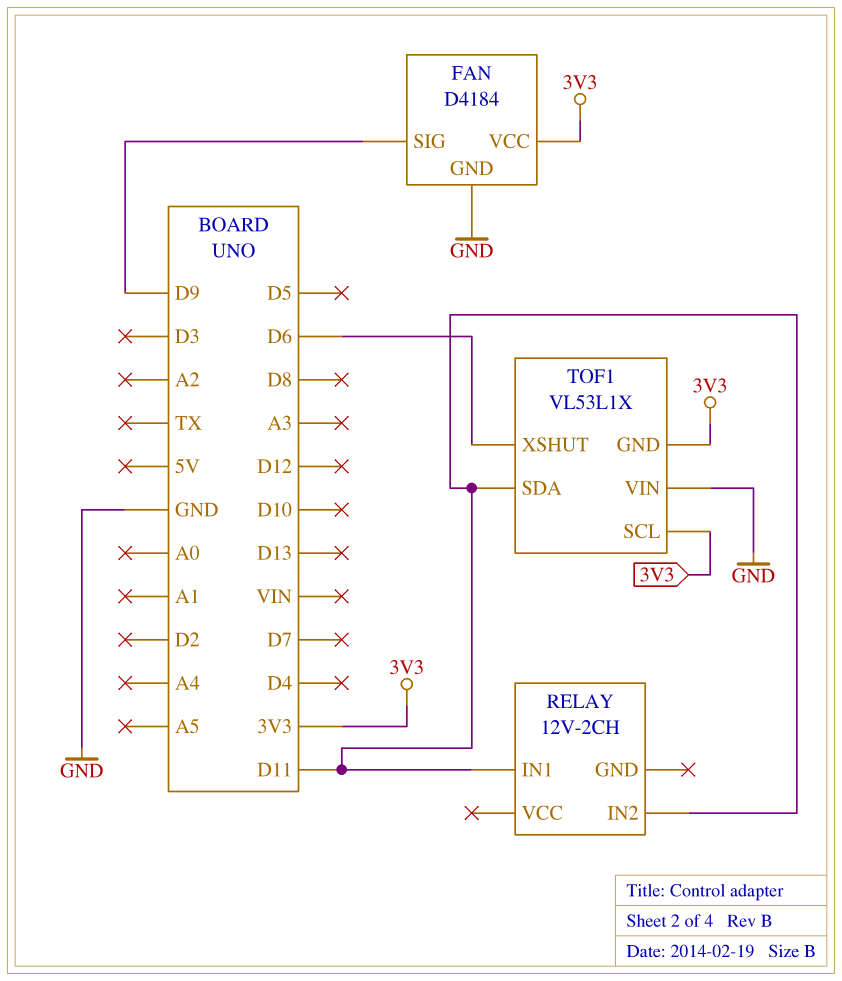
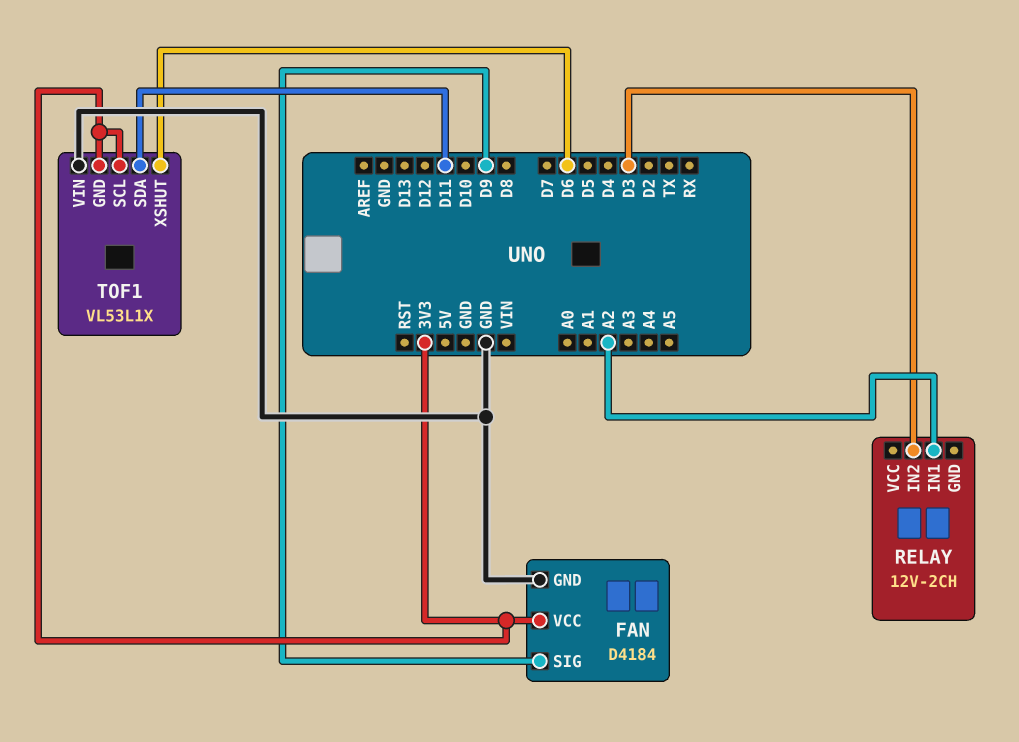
RELAY pin IN1: D11 -> A2
RELAY pin IN2: D11 -> D3

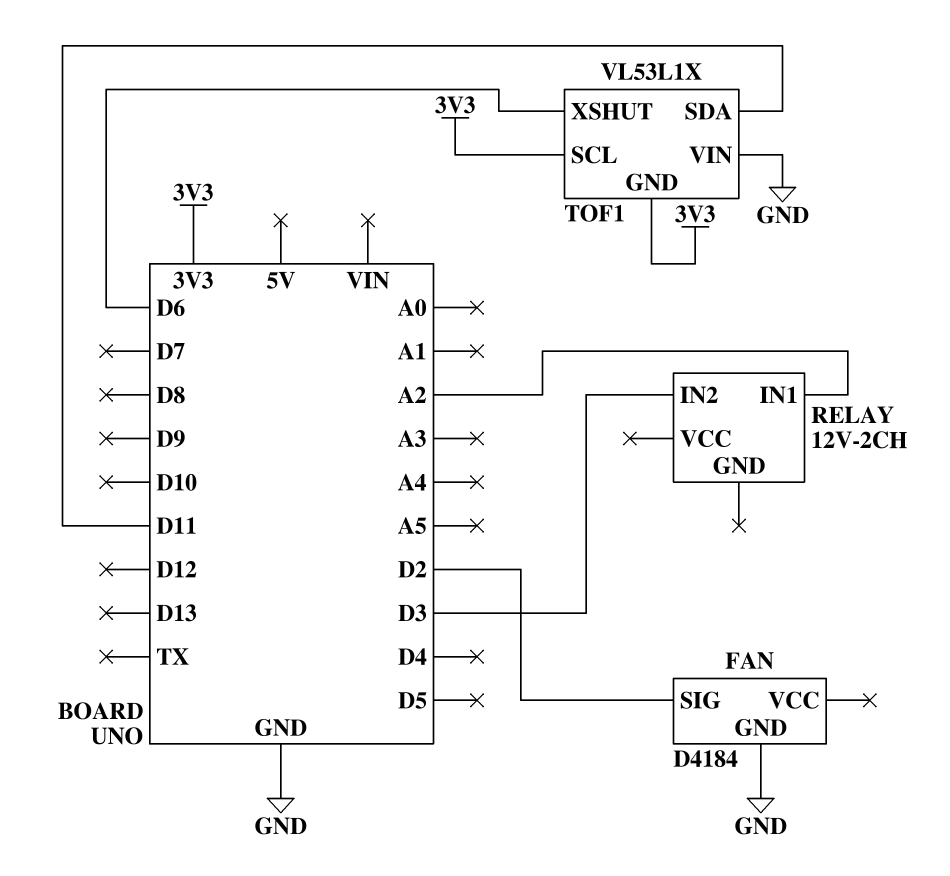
FAN pin SIG: D9 -> D2
FAN pin VCC: 3V3 -> none

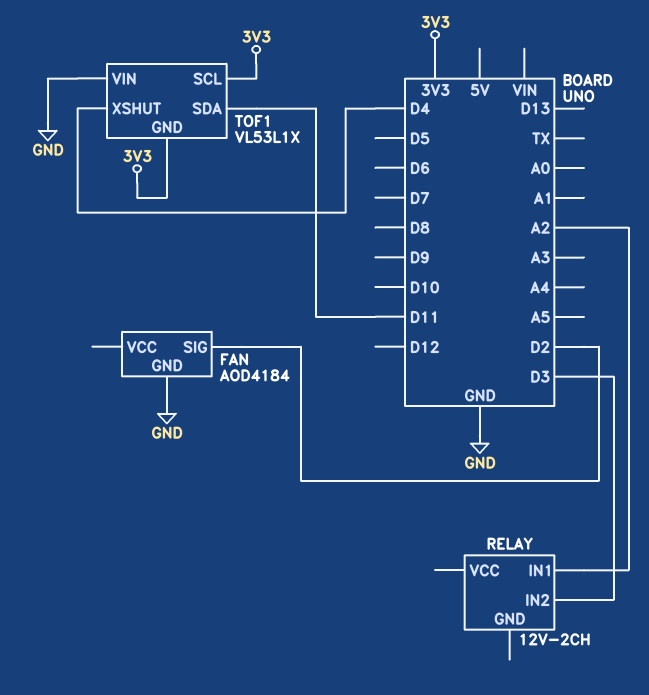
FAN: D4184 -> AOD4184
TOF1 pin XSHUT: D6 -> D4

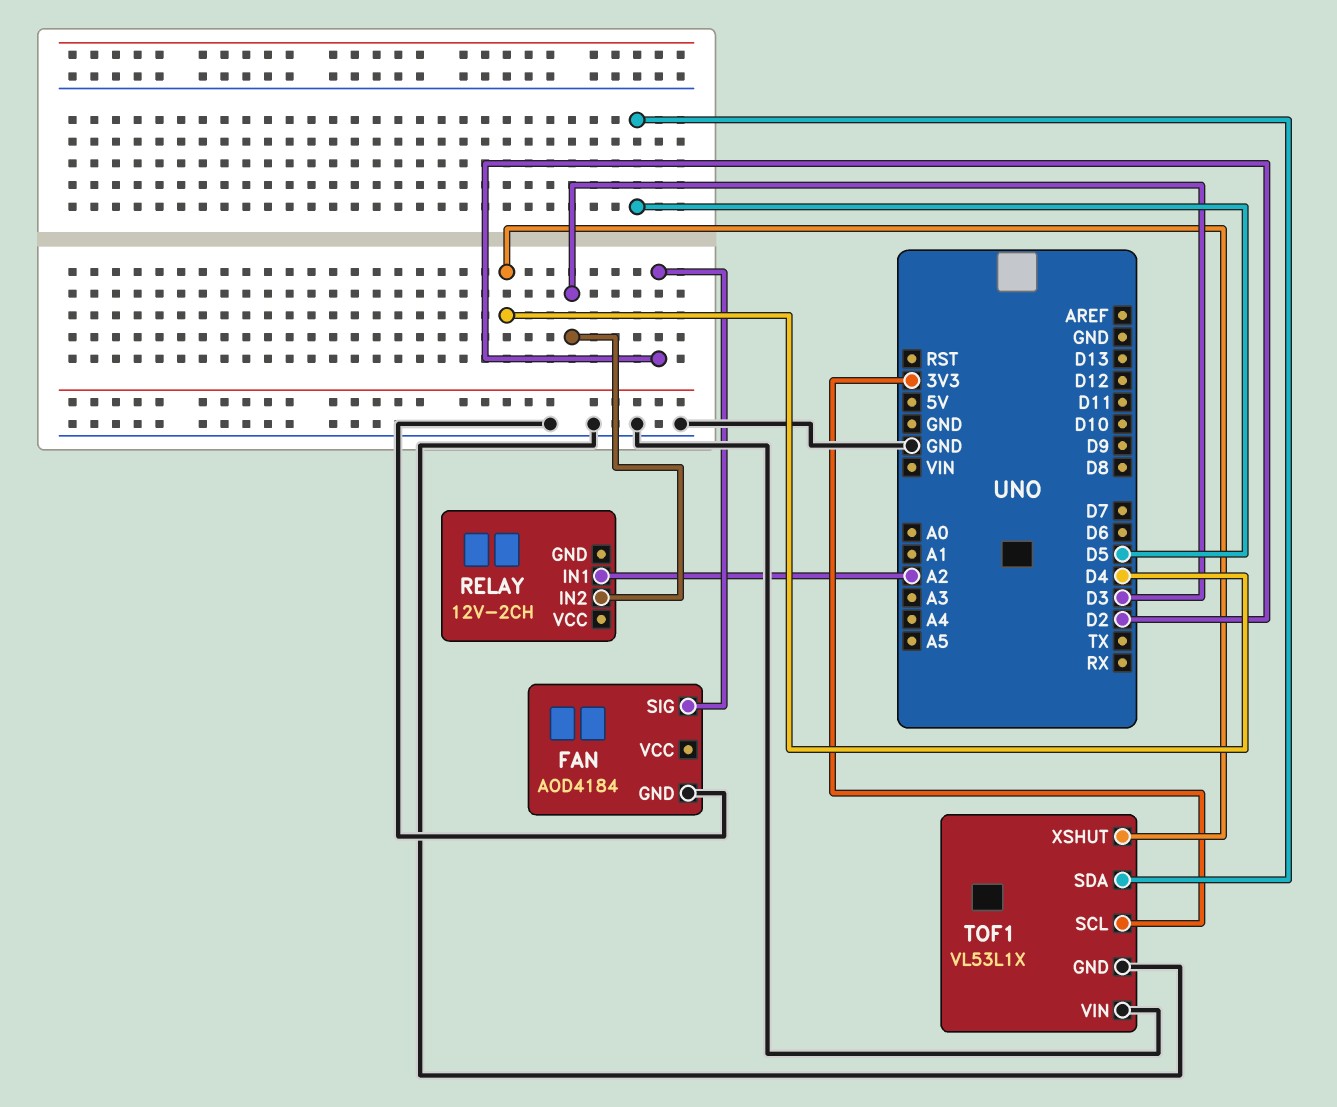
TOF1 pin GND: 3V3 -> GND
TOF1 pin SDA: D11 -> D5

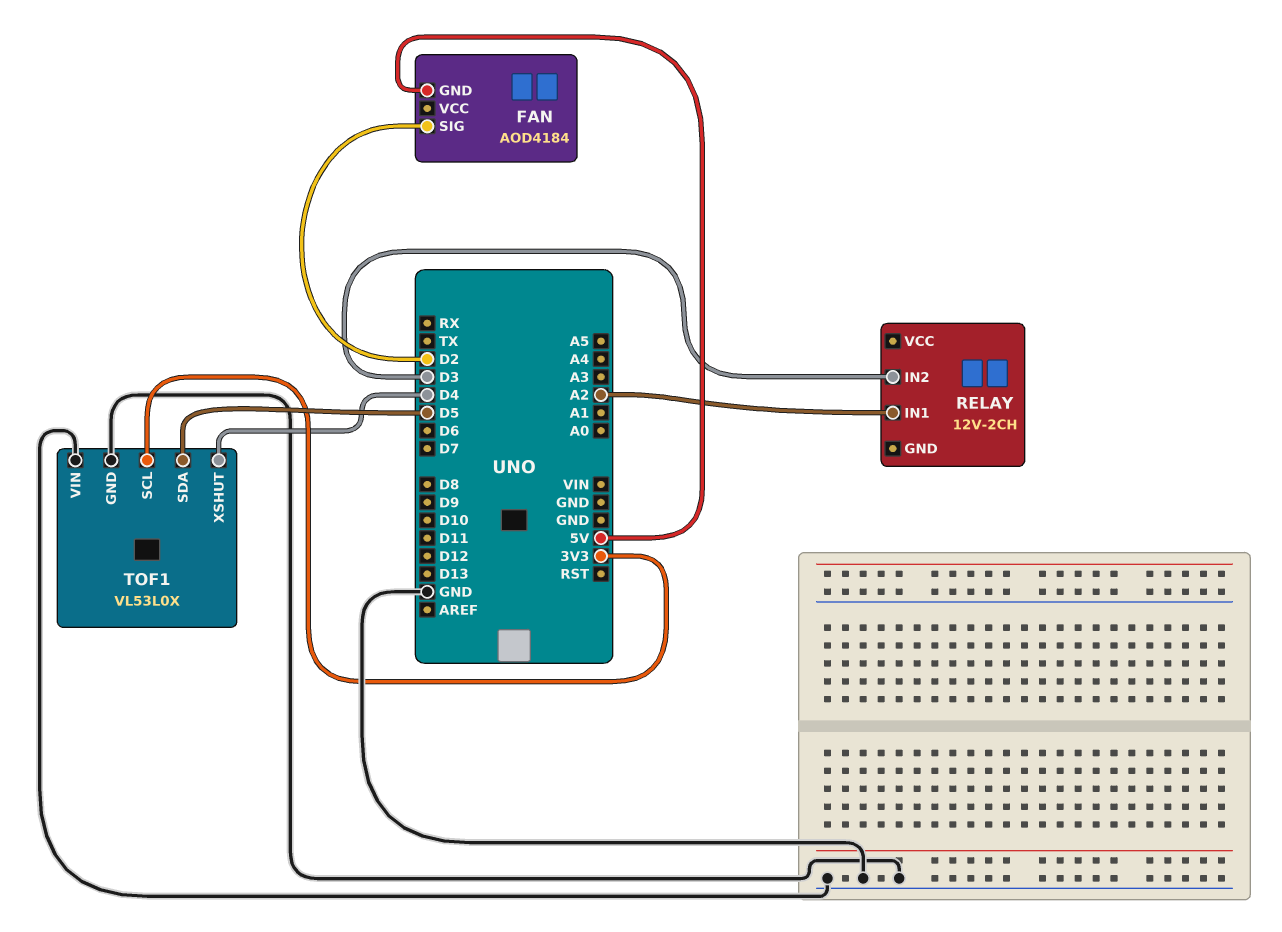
FAN pin GND: GND -> 5V
TOF1: VL53L1X -> VL53L0X

